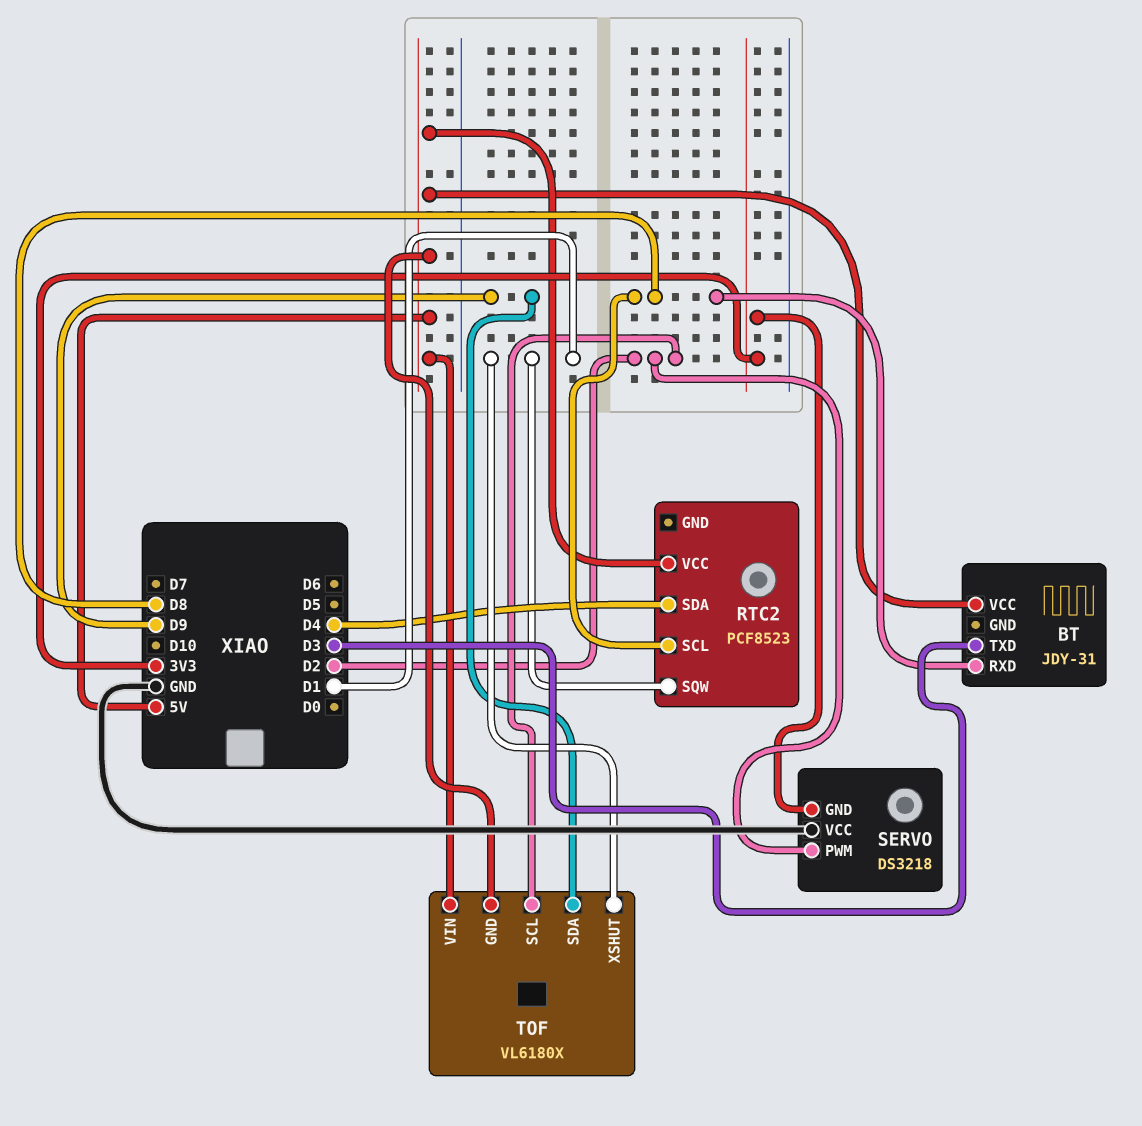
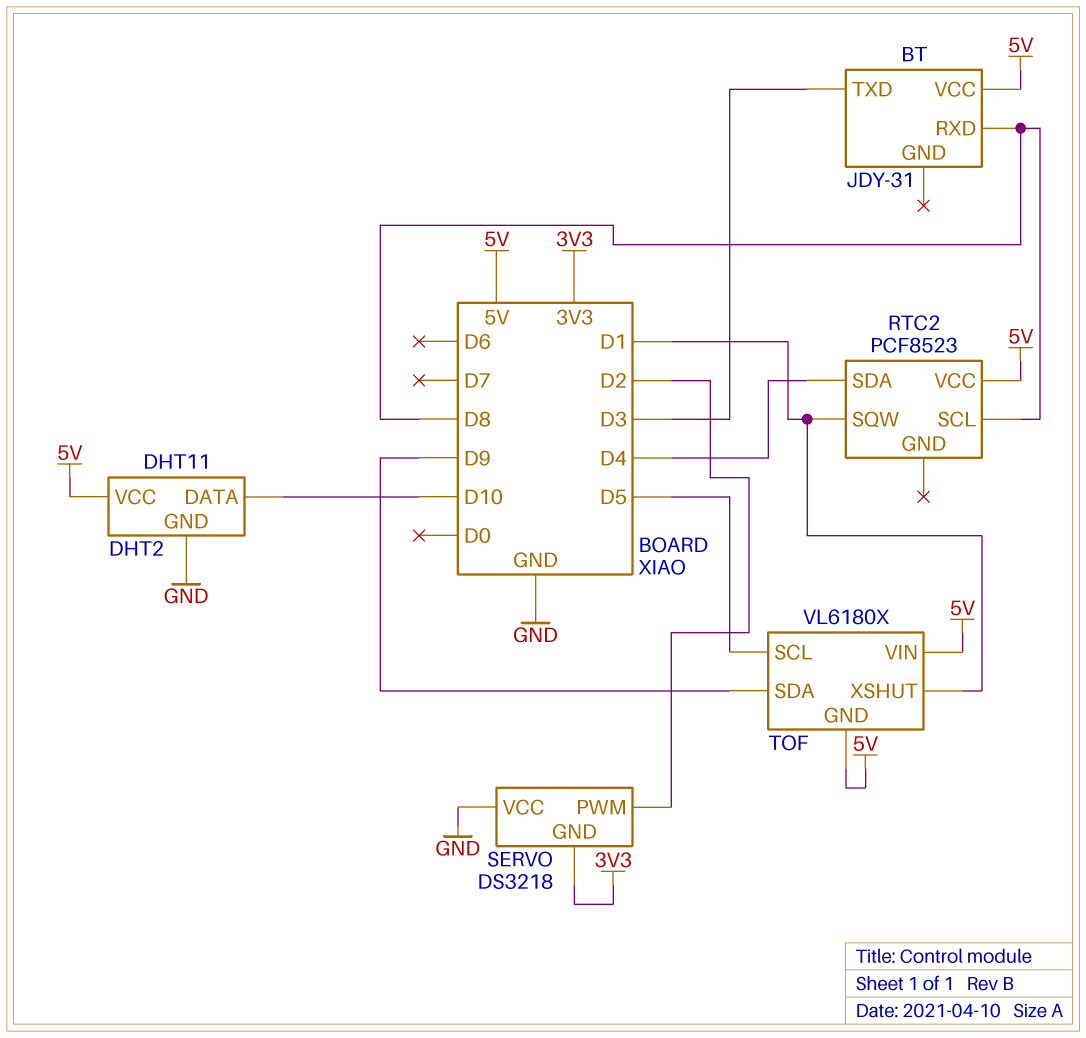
DHT2: none -> DHT11
DHT2 pin DATA: none -> D10
DHT2 pin GND: none -> GND
DHT2 pin VCC: none -> 5V
TOF pin SCL: D2 -> D5

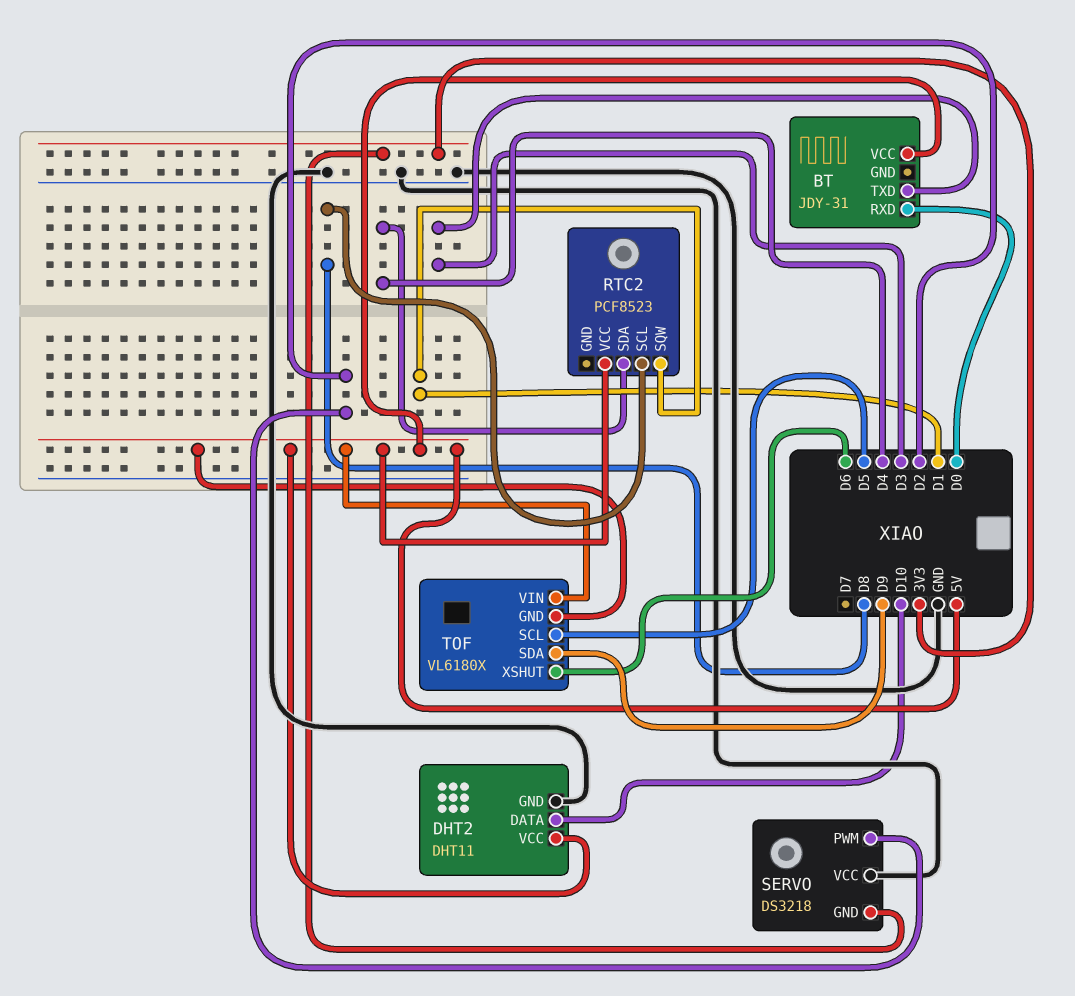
BT pin RXD: D8 -> D0
TOF pin XSHUT: D1 -> D6

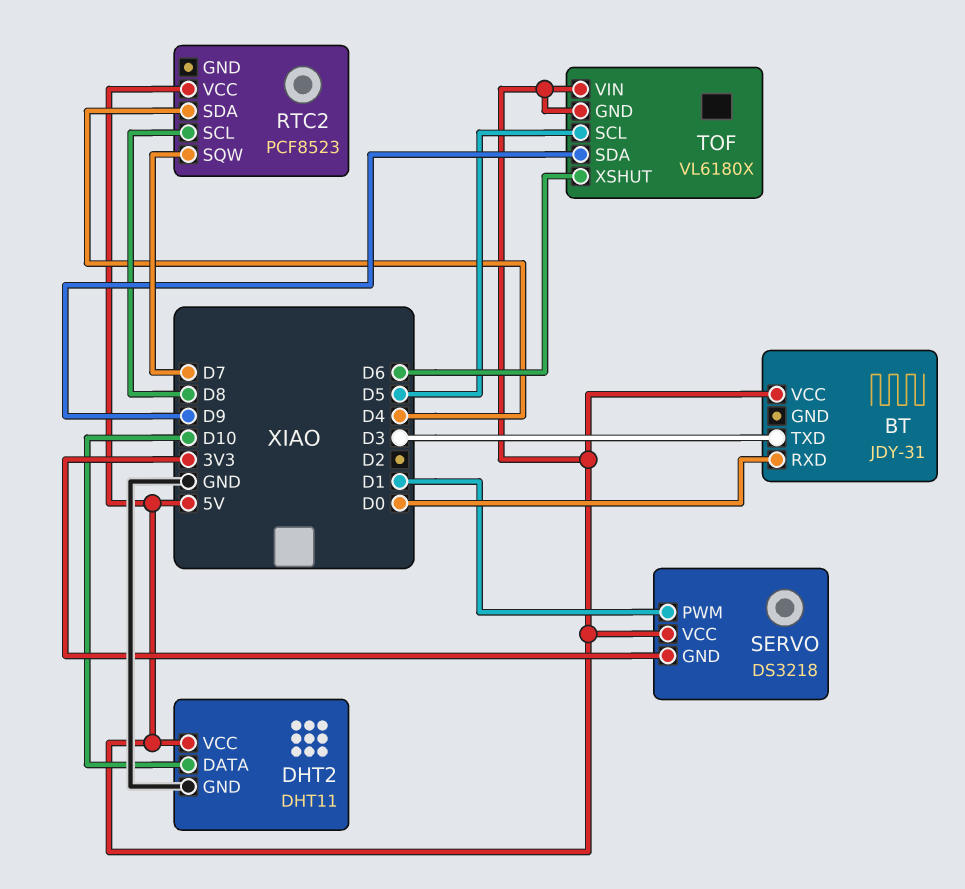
RTC2 pin SQW: D1 -> D7
SERVO pin PWM: D2 -> D1
SERVO pin VCC: GND -> 5V

